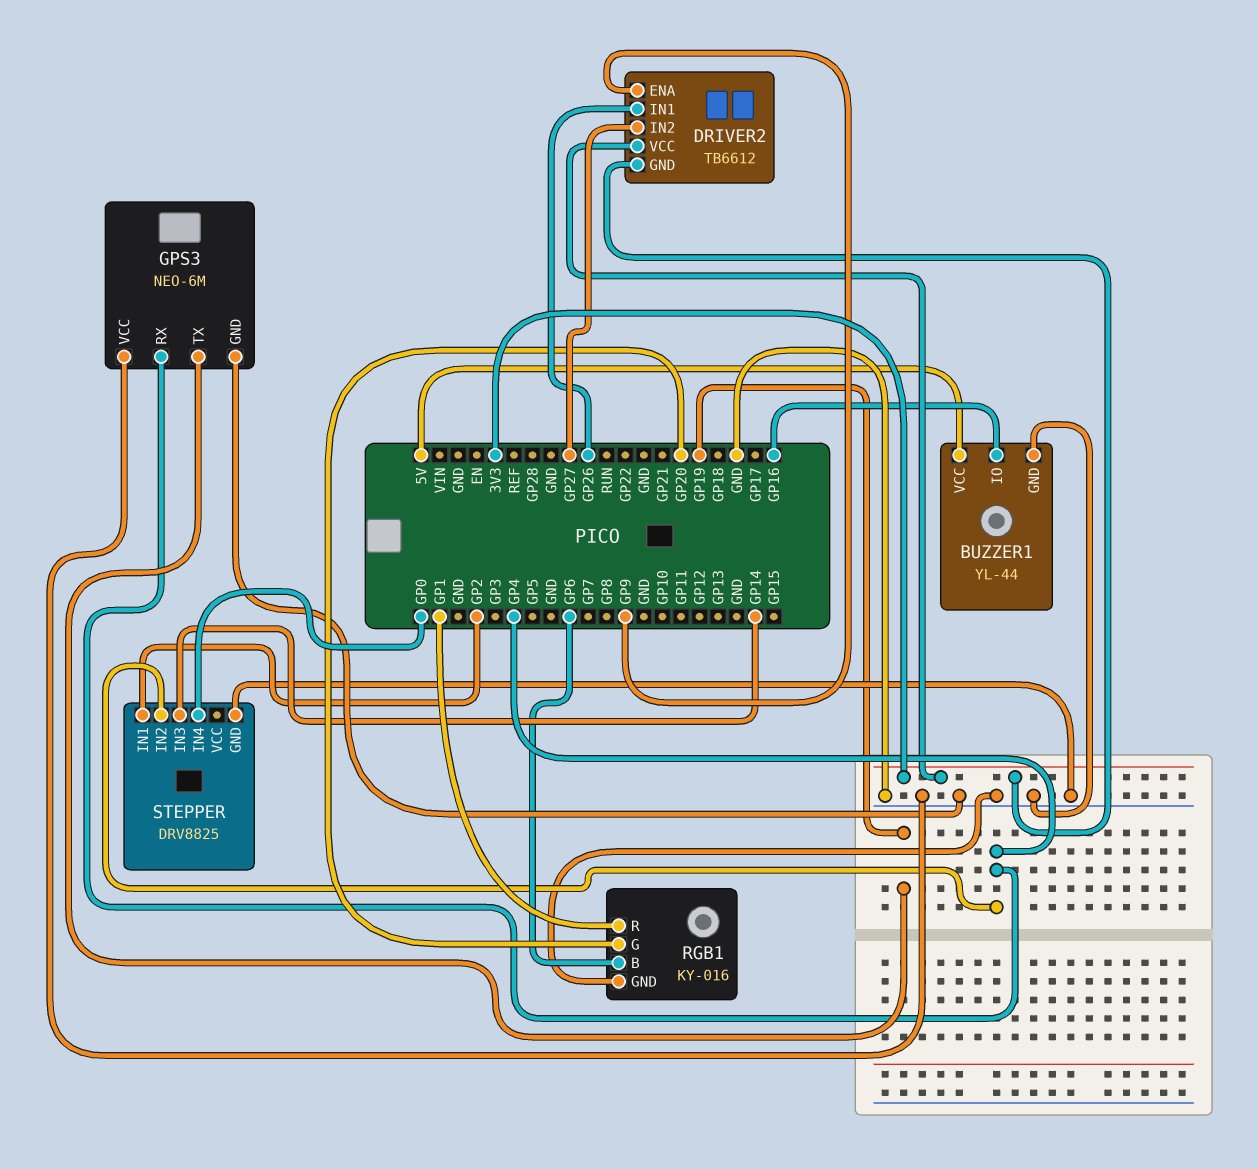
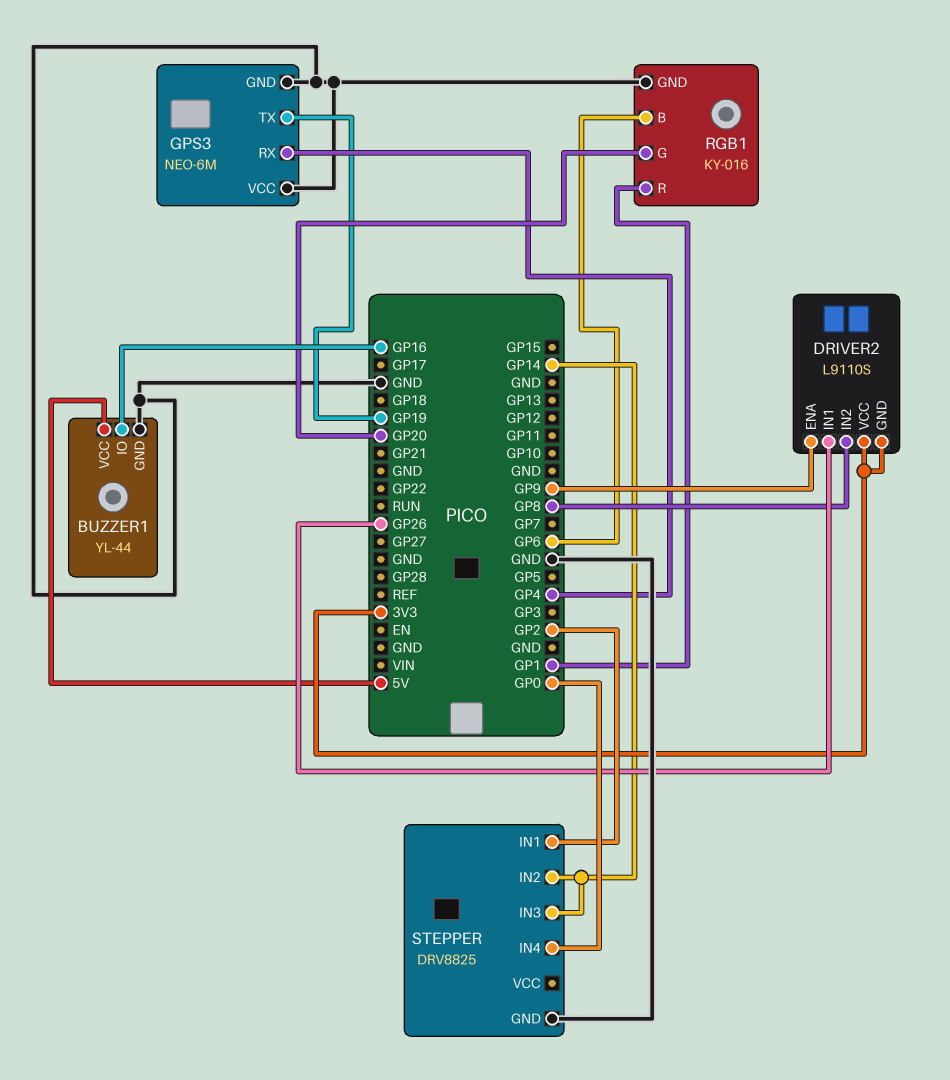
DRIVER2: TB6612 -> L9110S
DRIVER2 pin IN2: GP27 -> GP8
STEPPER pin IN2: GP4 -> GP14

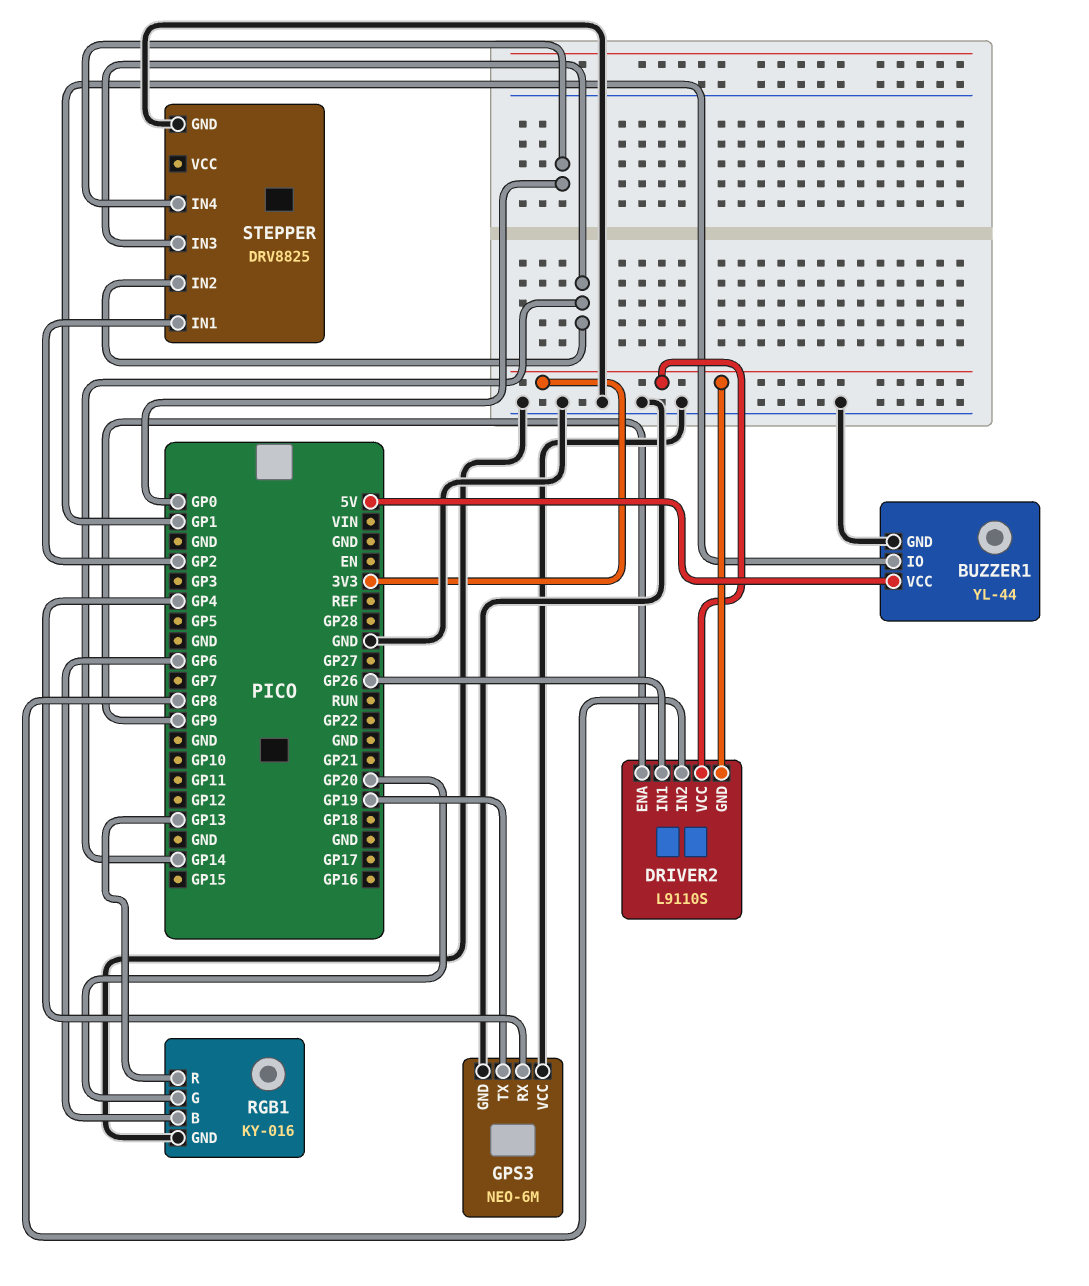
BUZZER1 pin IO: GP16 -> GP1
RGB1 pin R: GP1 -> GP13

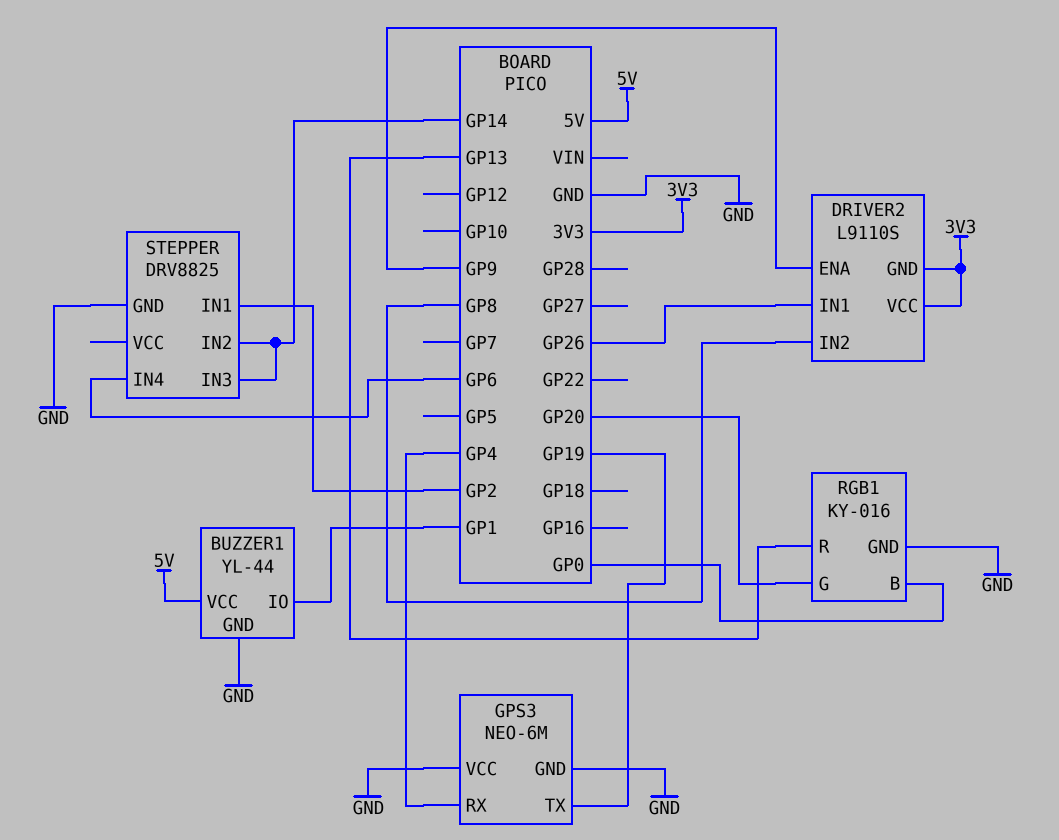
RGB1 pin B: GP6 -> GP0
STEPPER pin IN4: GP0 -> GP6

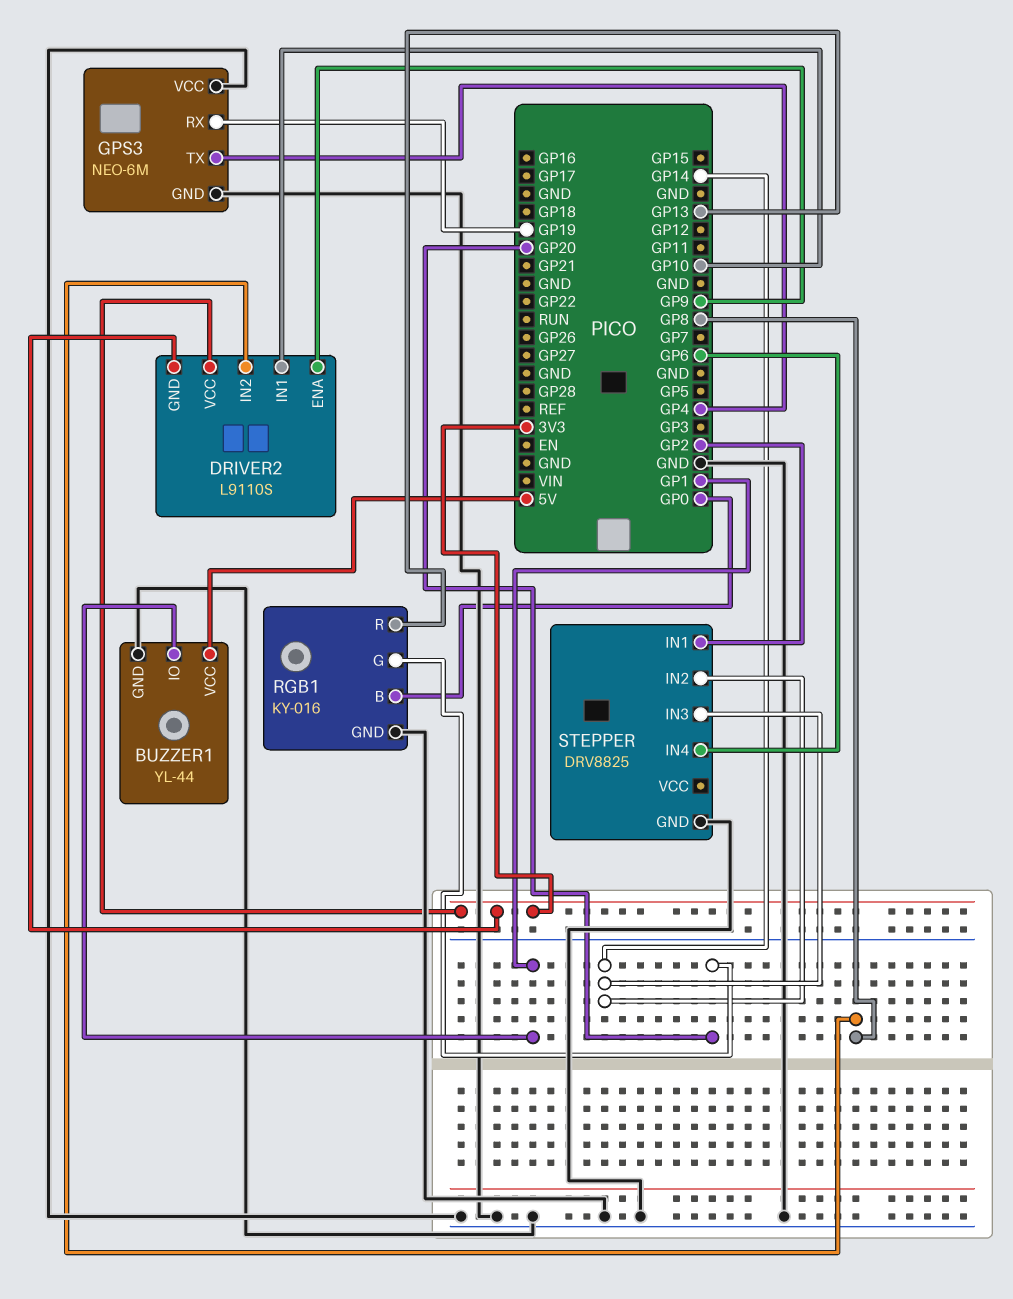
DRIVER2 pin IN1: GP26 -> GP10
GPS3 pin RX: GP4 -> GP19
GPS3 pin TX: GP19 -> GP4

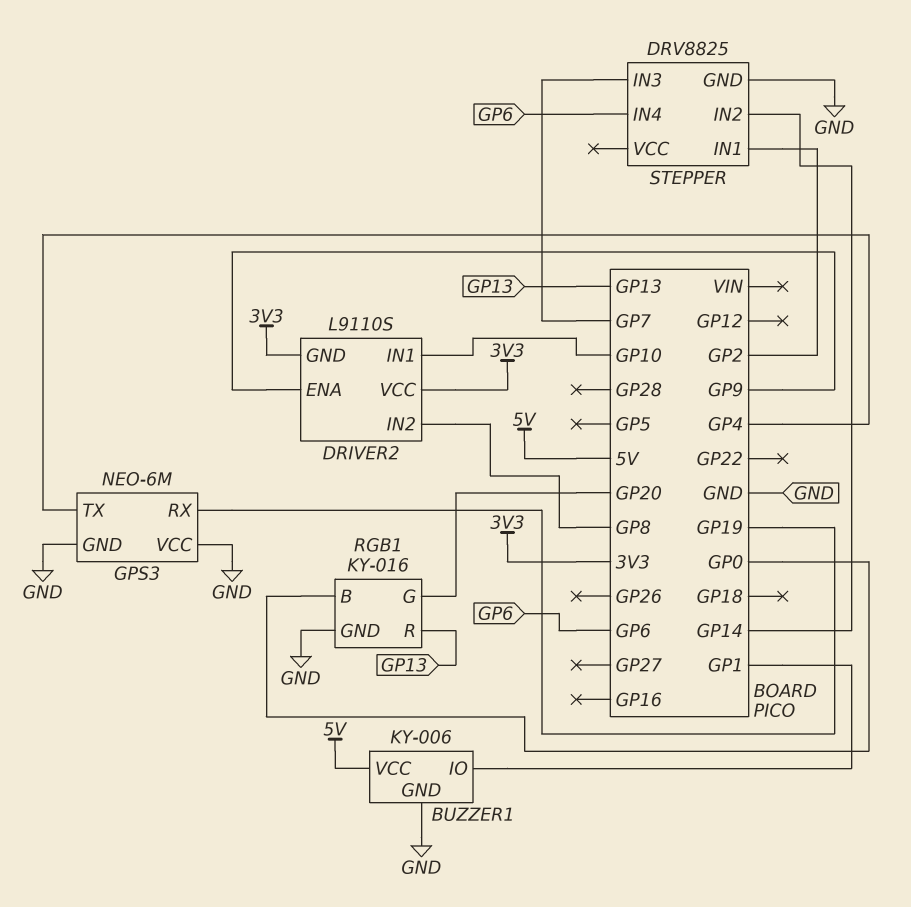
BUZZER1: YL-44 -> KY-006
STEPPER pin IN3: GP14 -> GP7

